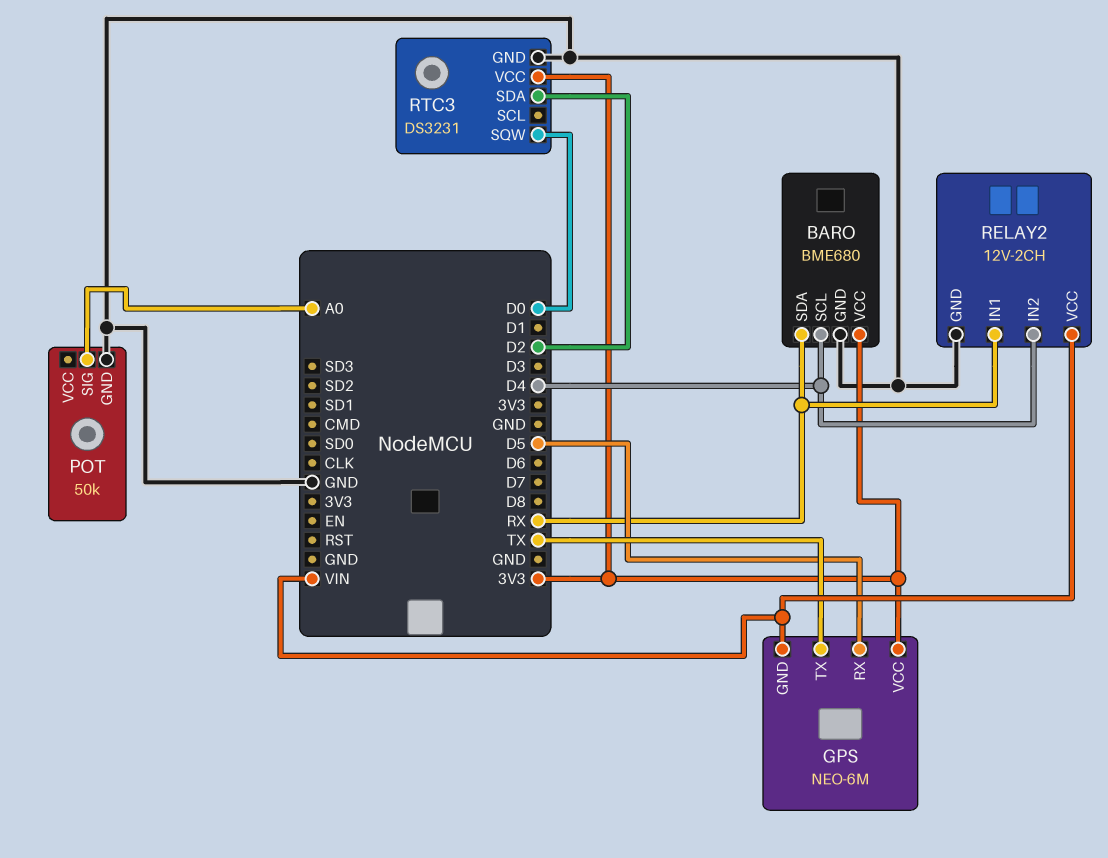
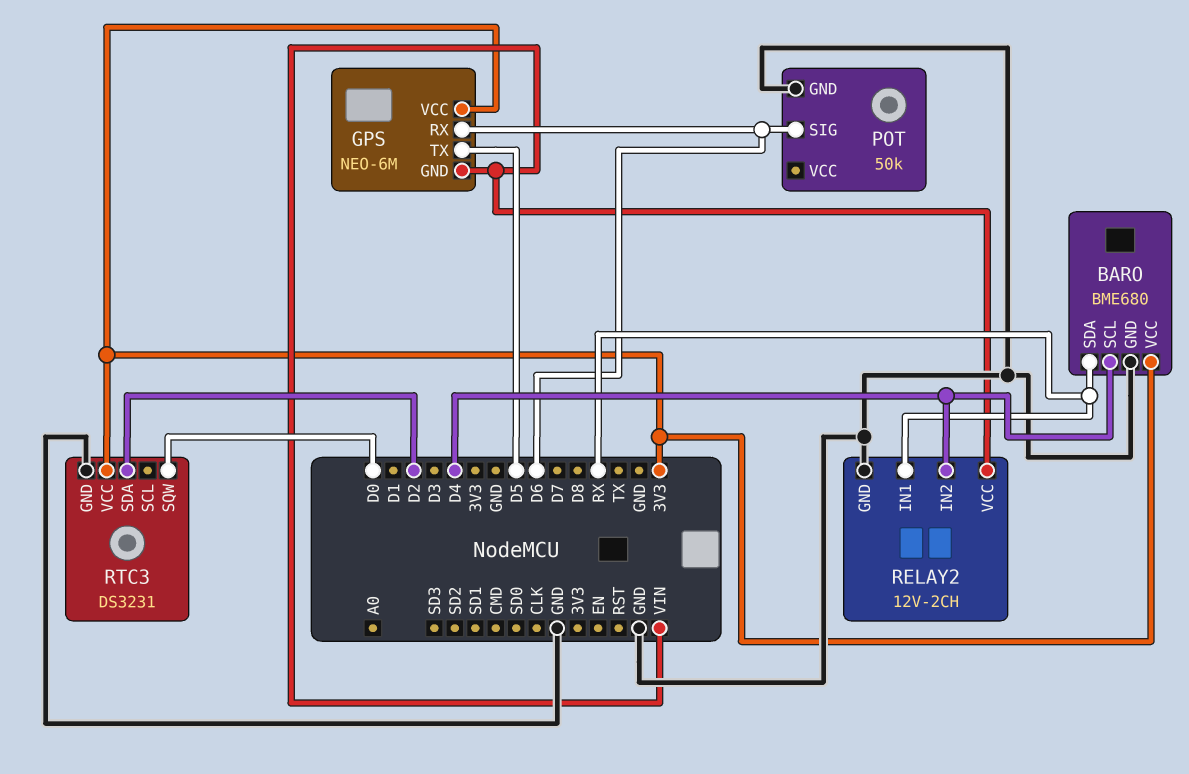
GPS pin RX: D5 -> D6
GPS pin TX: TX -> D5
POT pin SIG: A0 -> D6

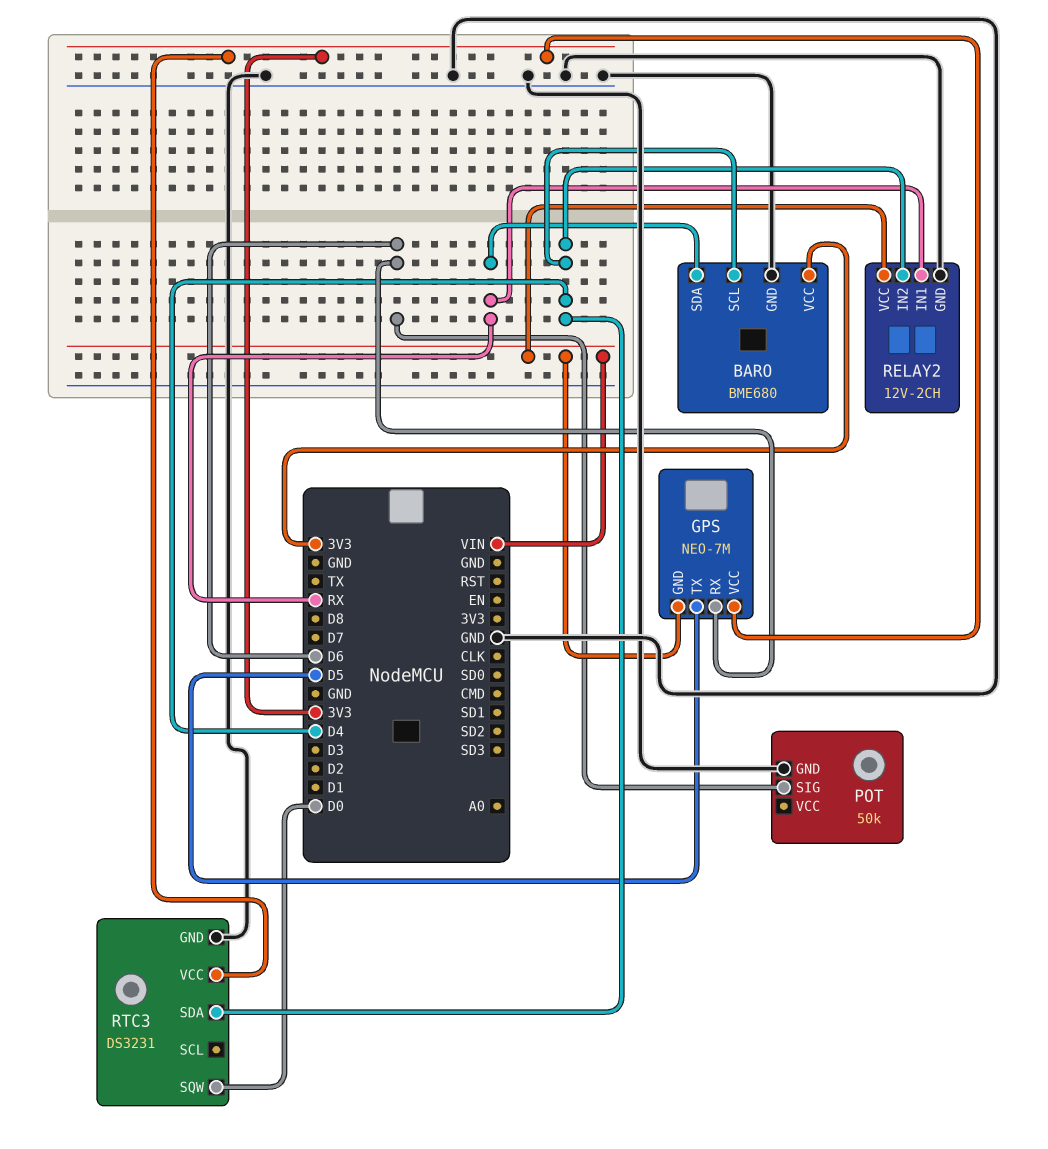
GPS: NEO-6M -> NEO-7M
RTC3 pin SDA: D2 -> D4

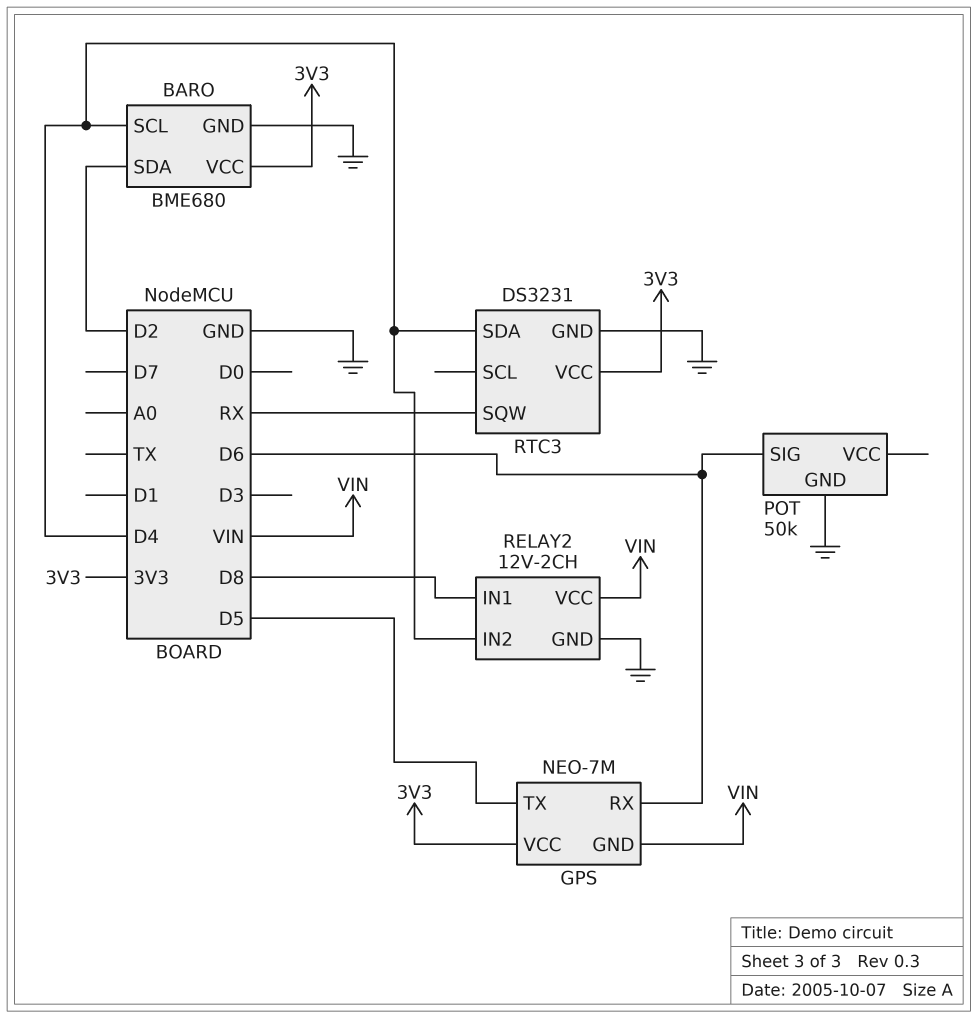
BARO pin SDA: RX -> D2
RELAY2 pin IN1: RX -> D8
RTC3 pin SQW: D0 -> RX

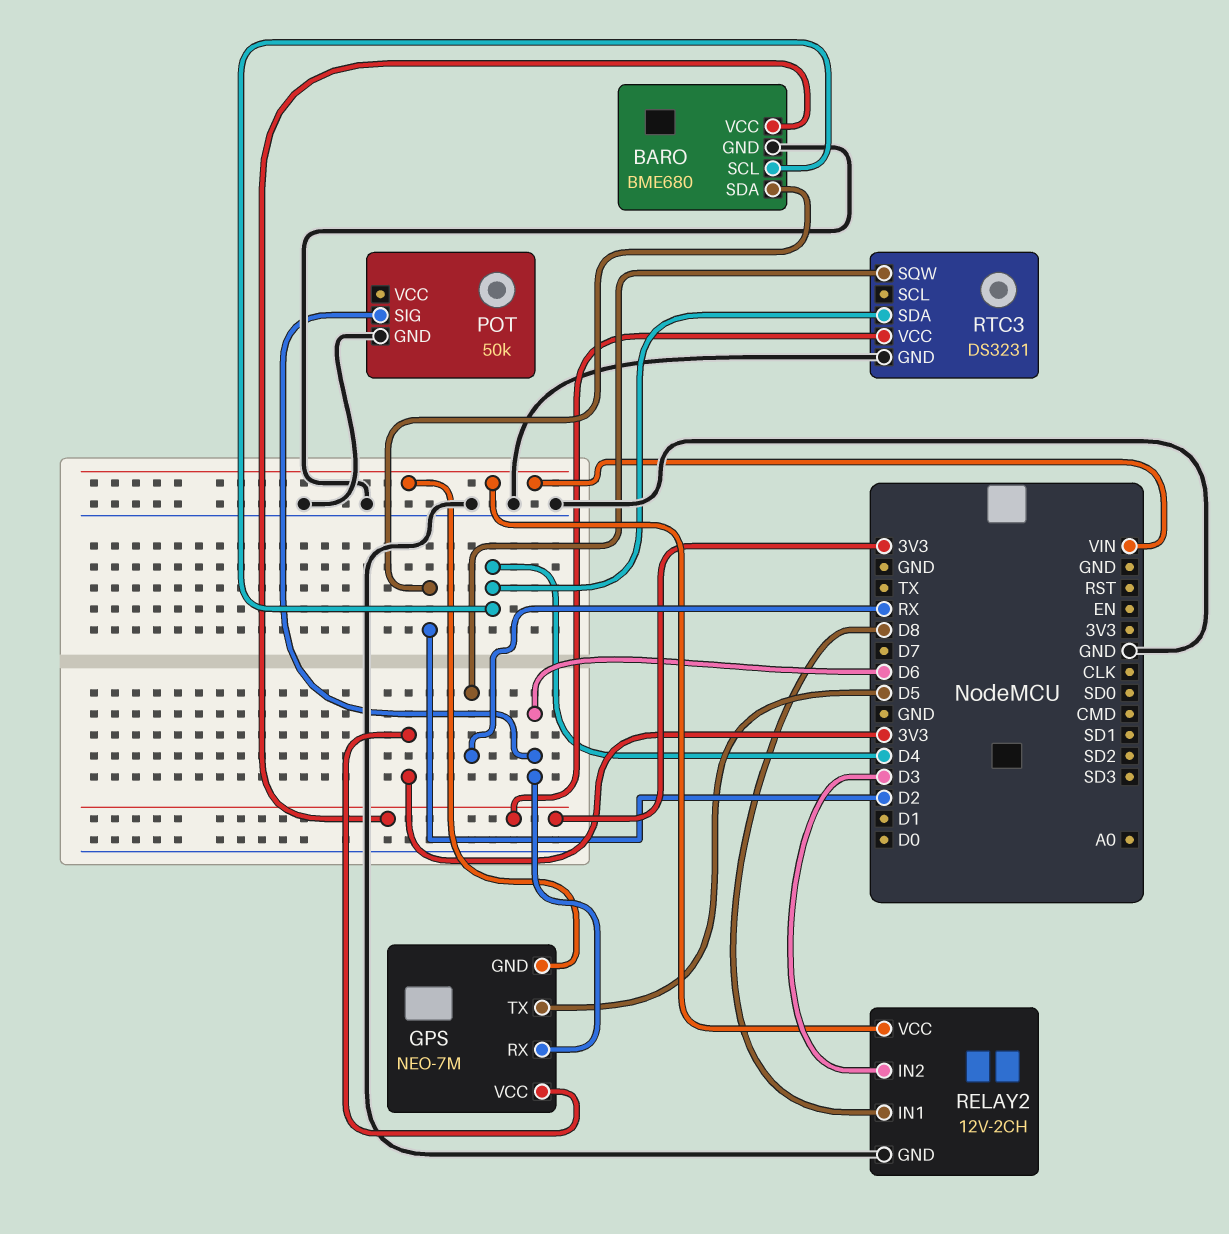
RELAY2 pin IN2: D4 -> D3

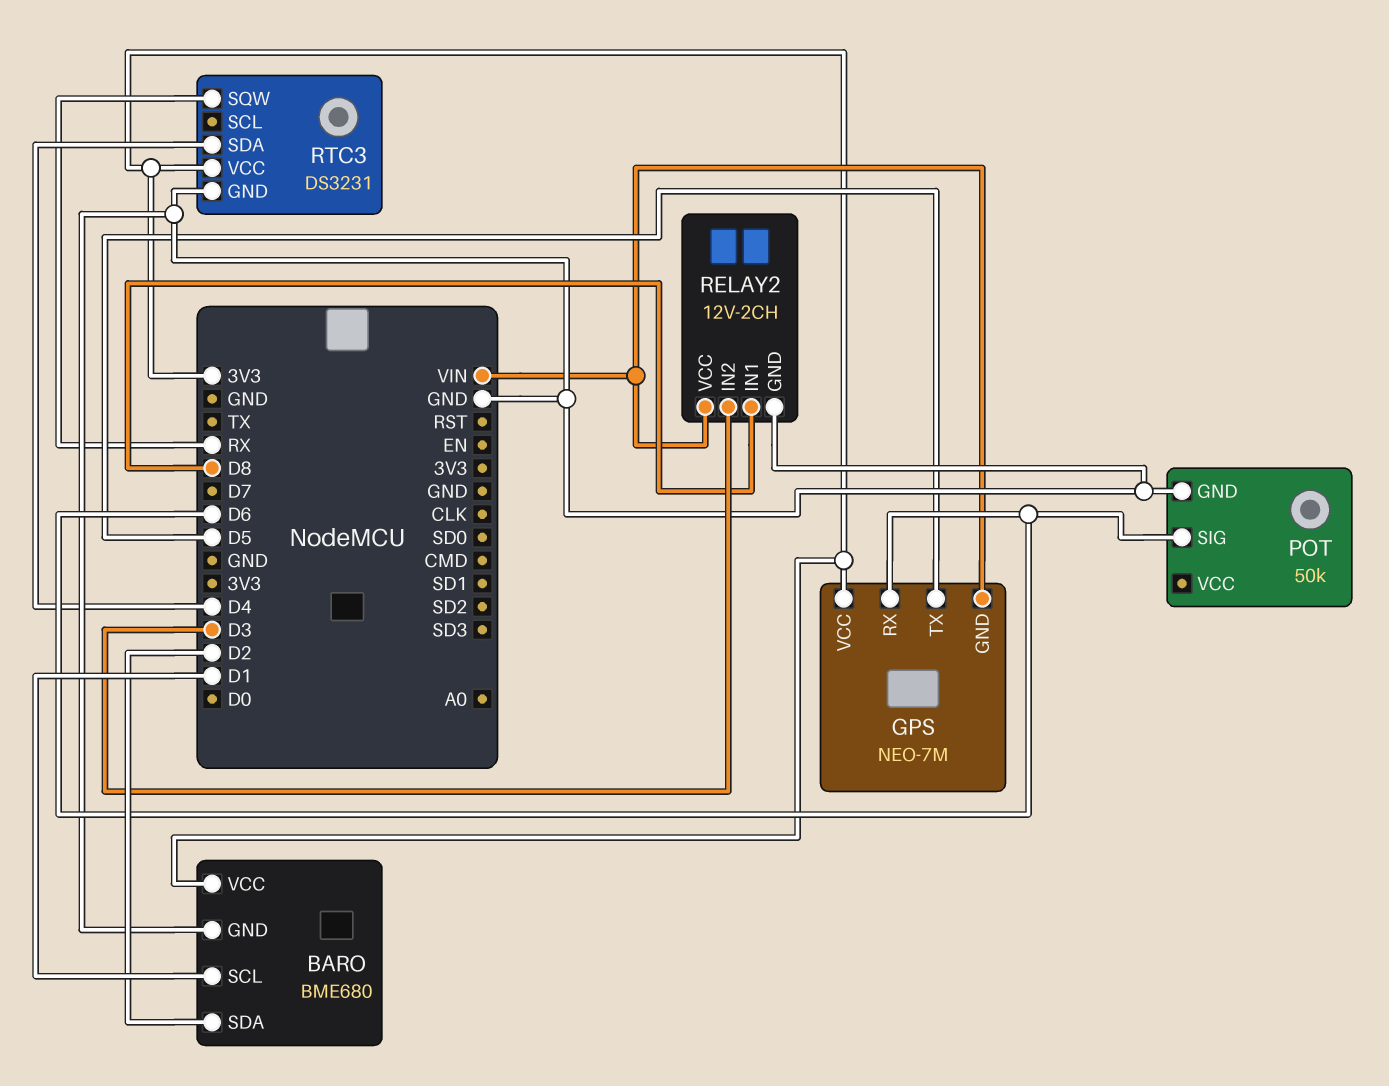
BARO pin SCL: D4 -> D1

